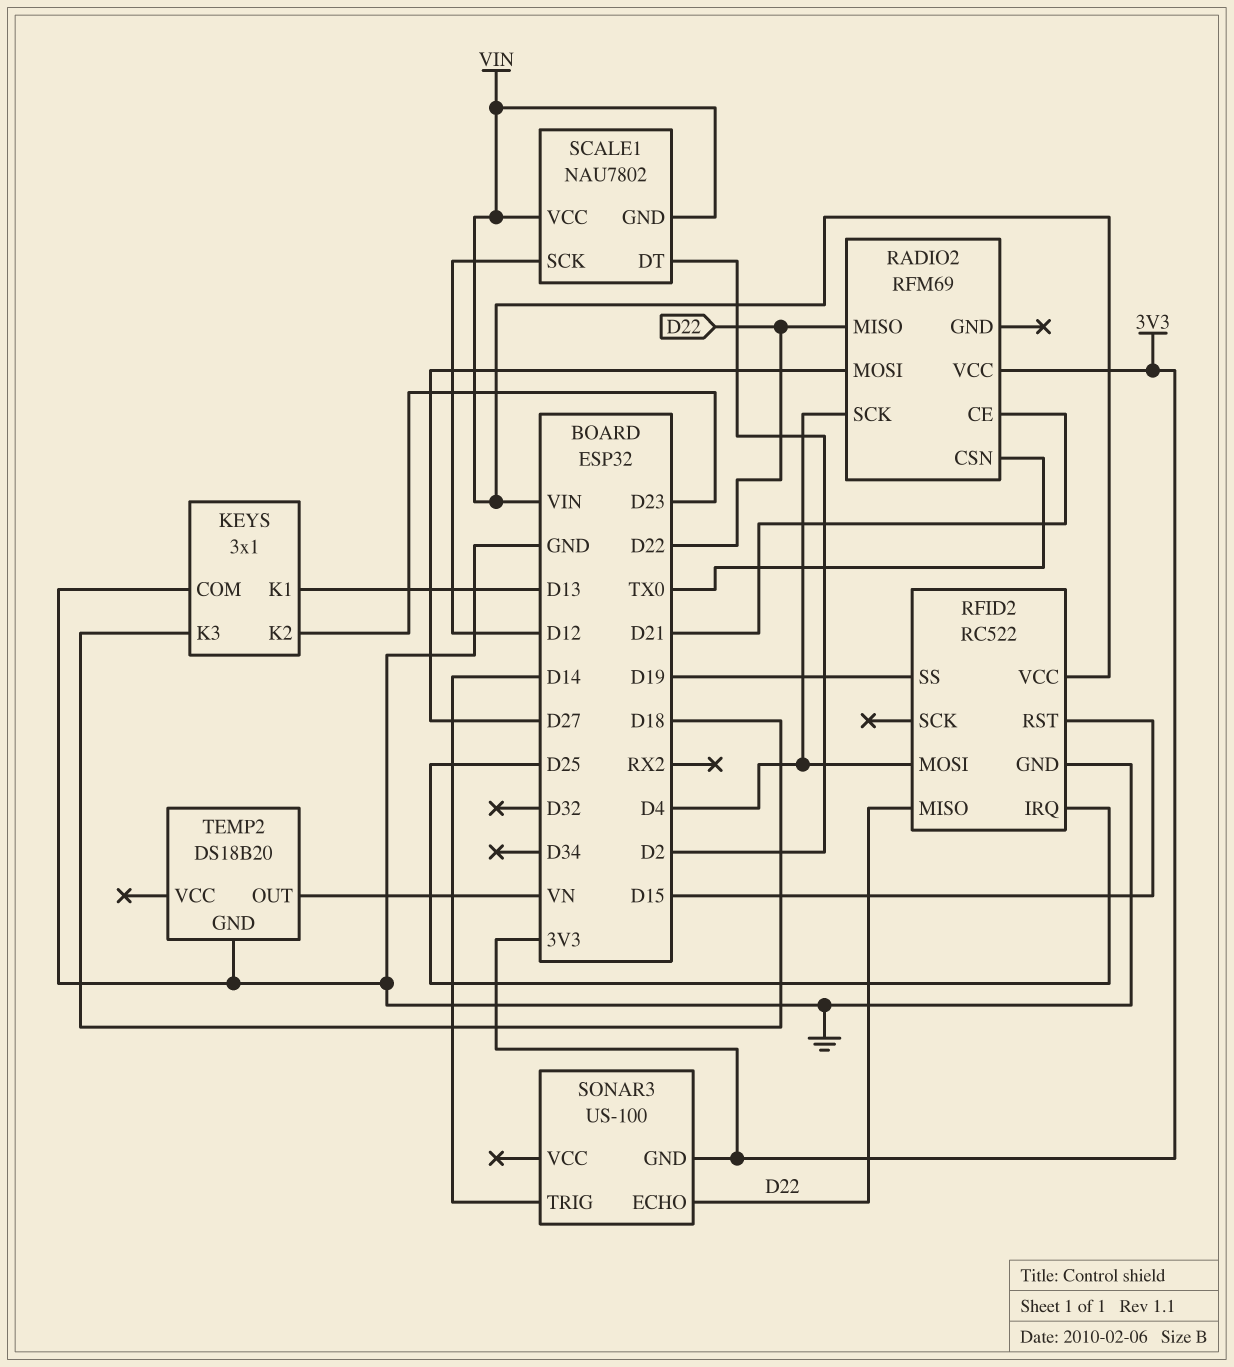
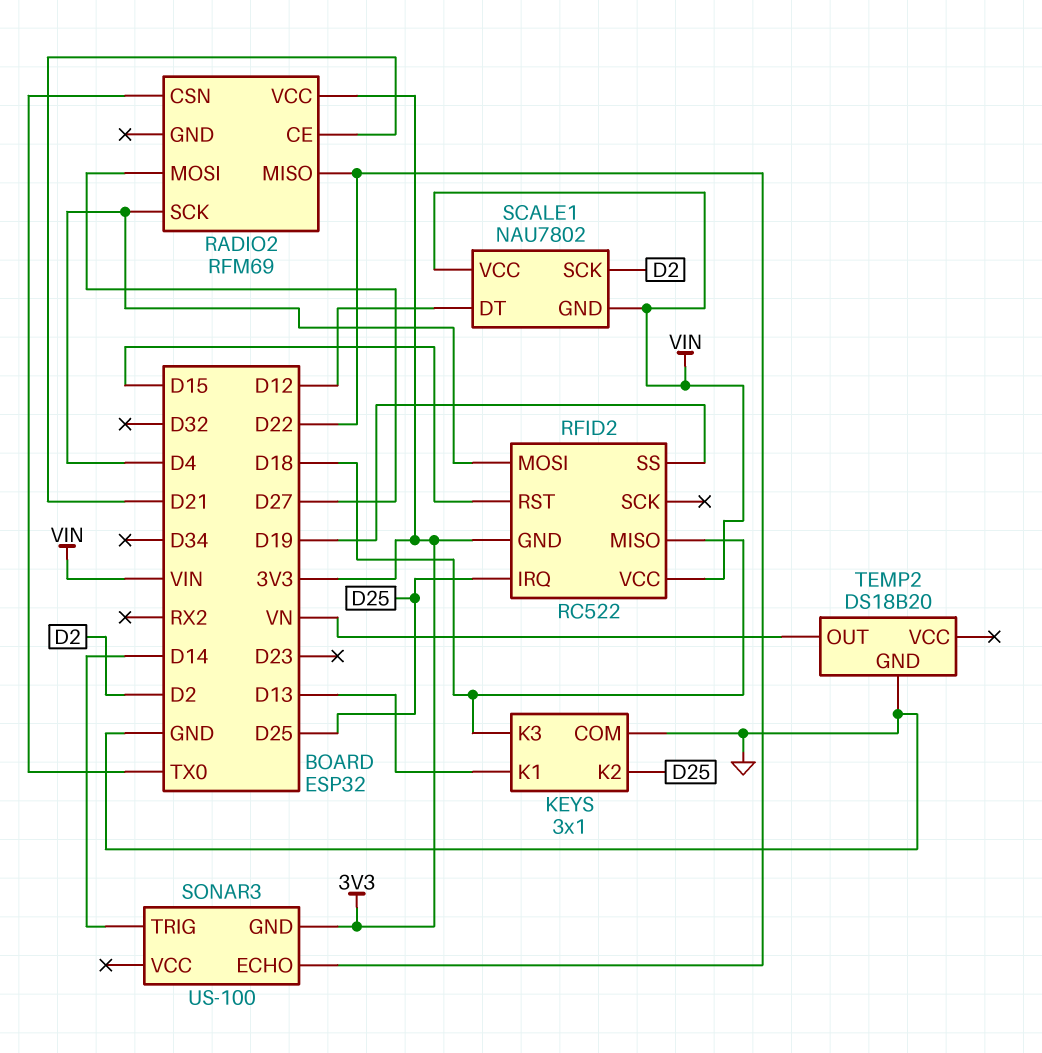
KEYS pin K2: D23 -> D25
RFID2 pin GND: GND -> 3V3
RFID2 pin MISO: D22 -> D18
SCALE1 pin DT: D2 -> D12
SCALE1 pin SCK: D12 -> D2

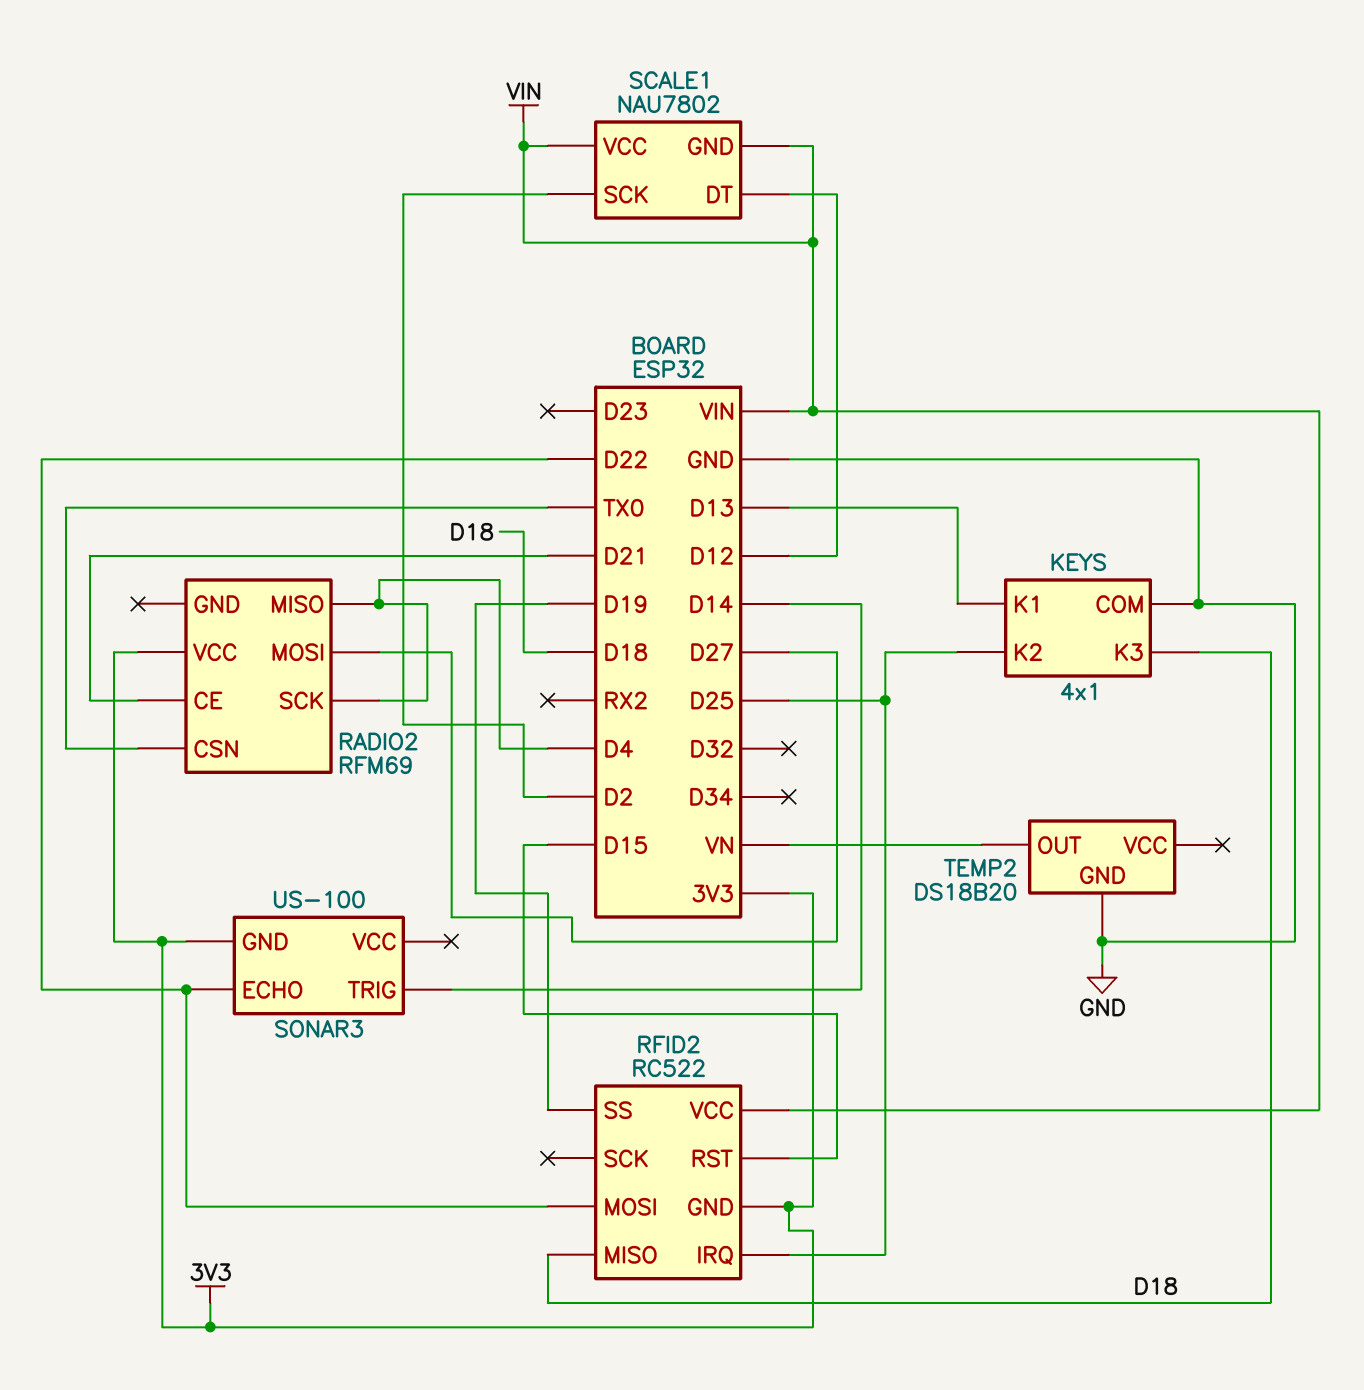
KEYS: 3x1 -> 4x1
RADIO2 pin MISO: D22 -> D4
RFID2 pin MOSI: D4 -> D22

